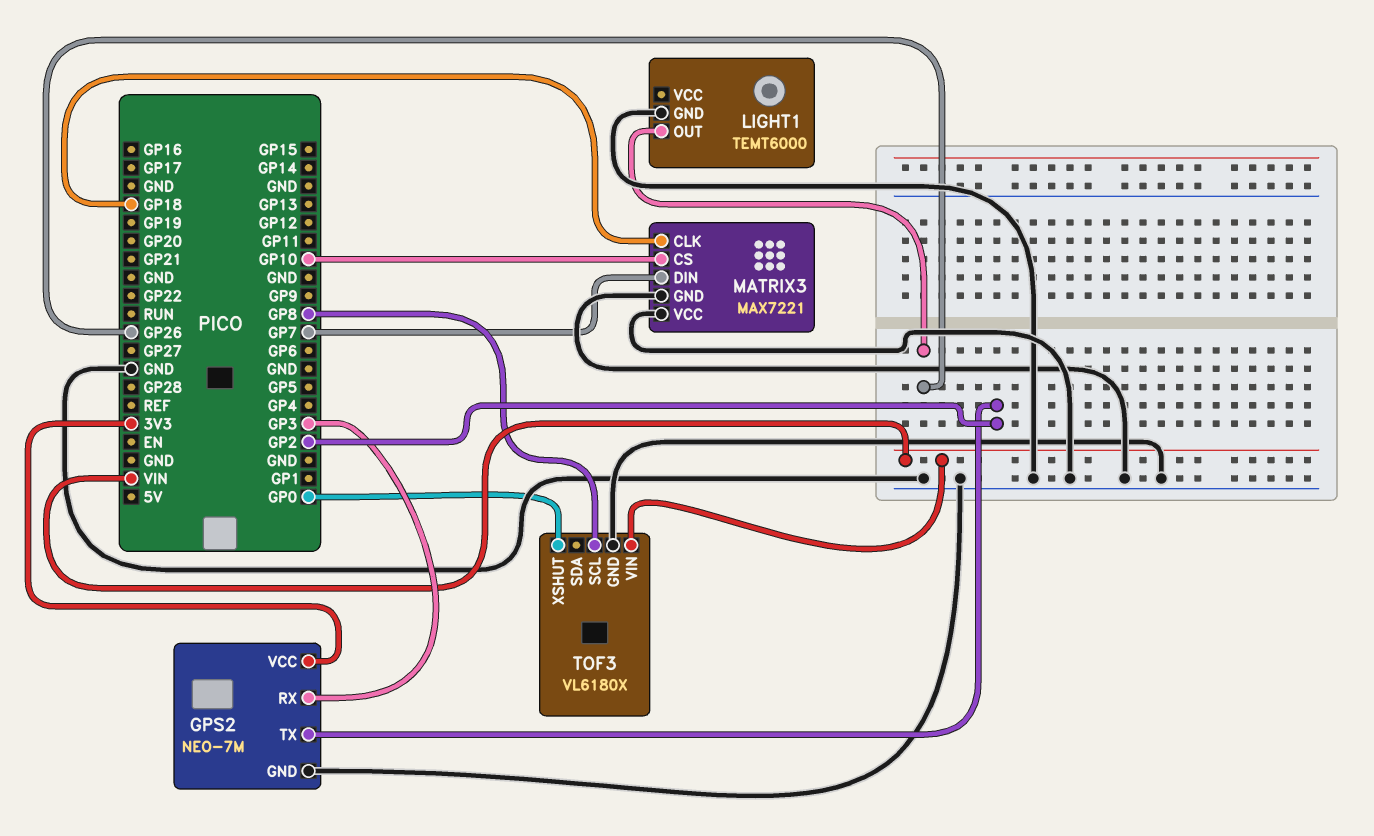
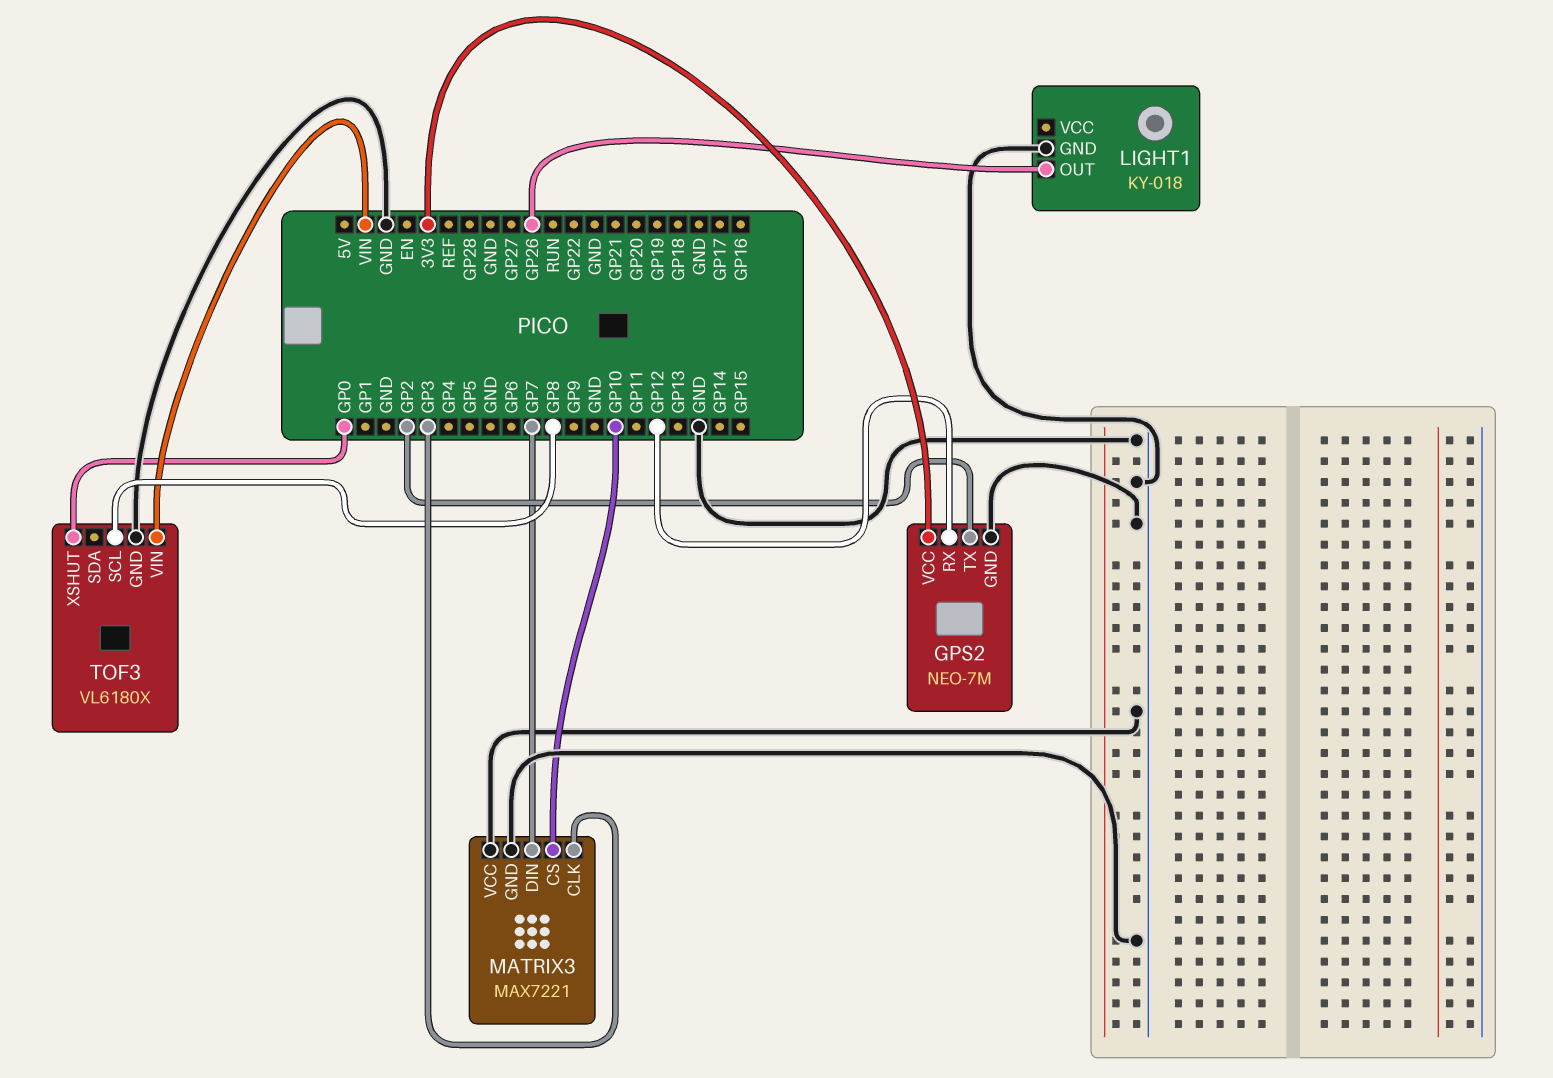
GPS2 pin RX: GP3 -> GP12
LIGHT1: TEMT6000 -> KY-018
MATRIX3 pin CLK: GP18 -> GP3

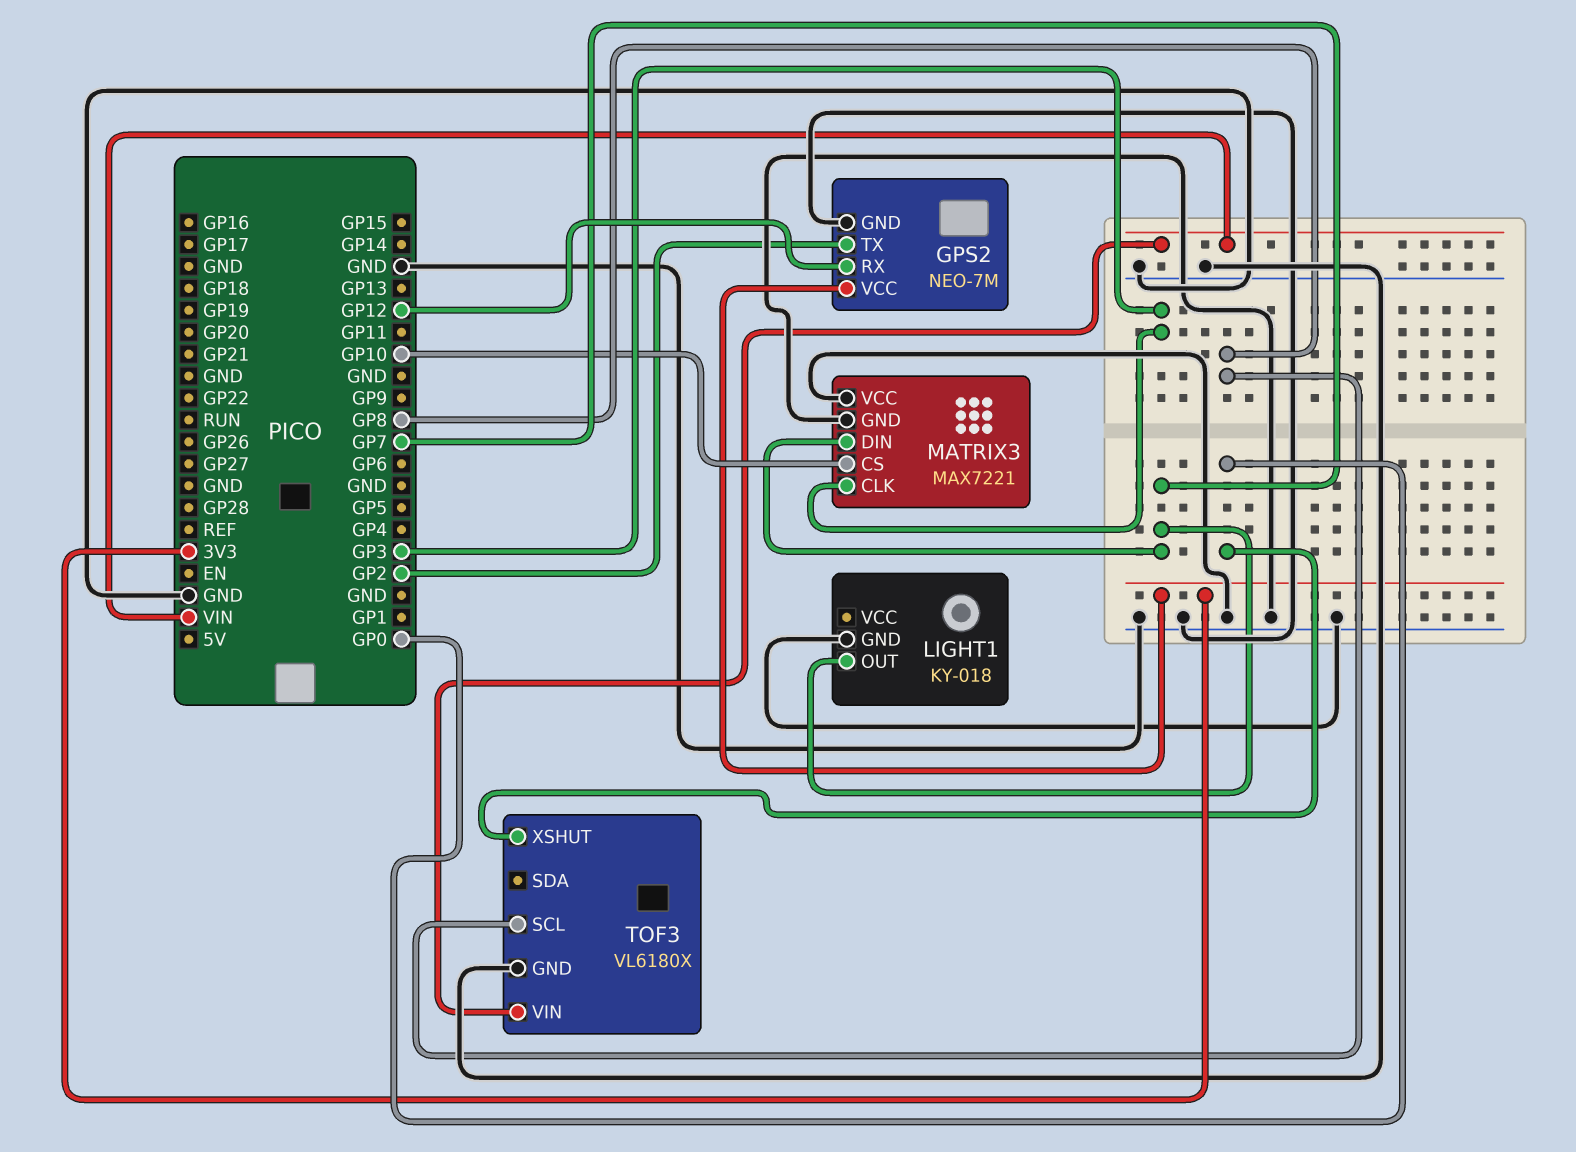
LIGHT1 pin OUT: GP26 -> GP7

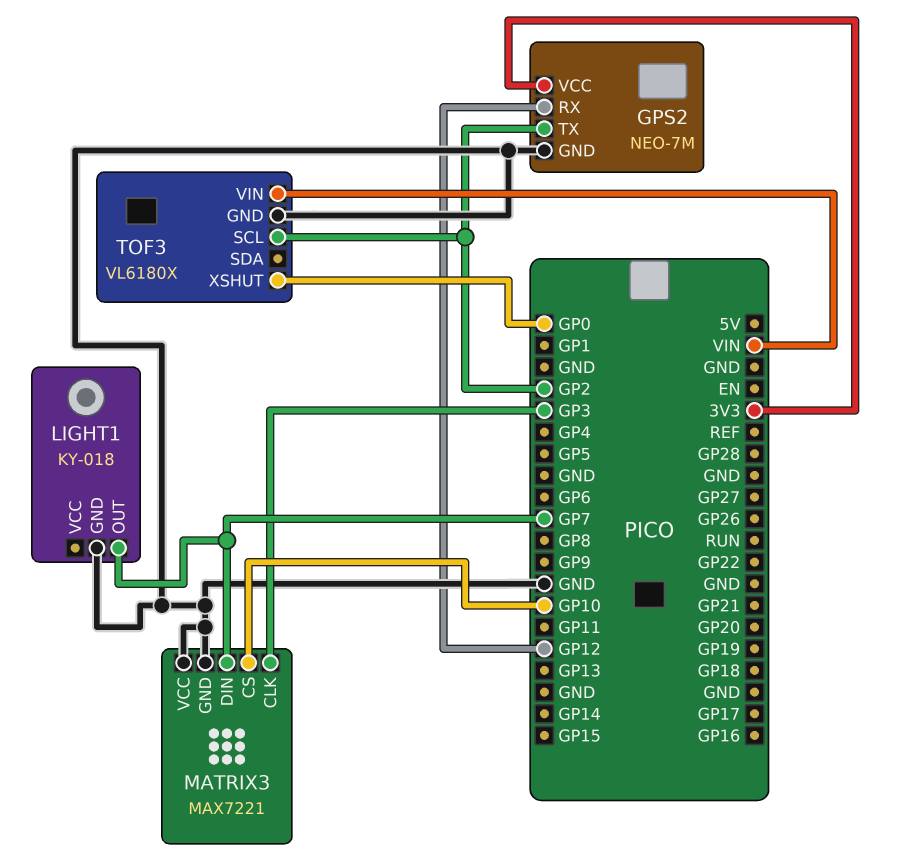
TOF3 pin SCL: GP8 -> GP2

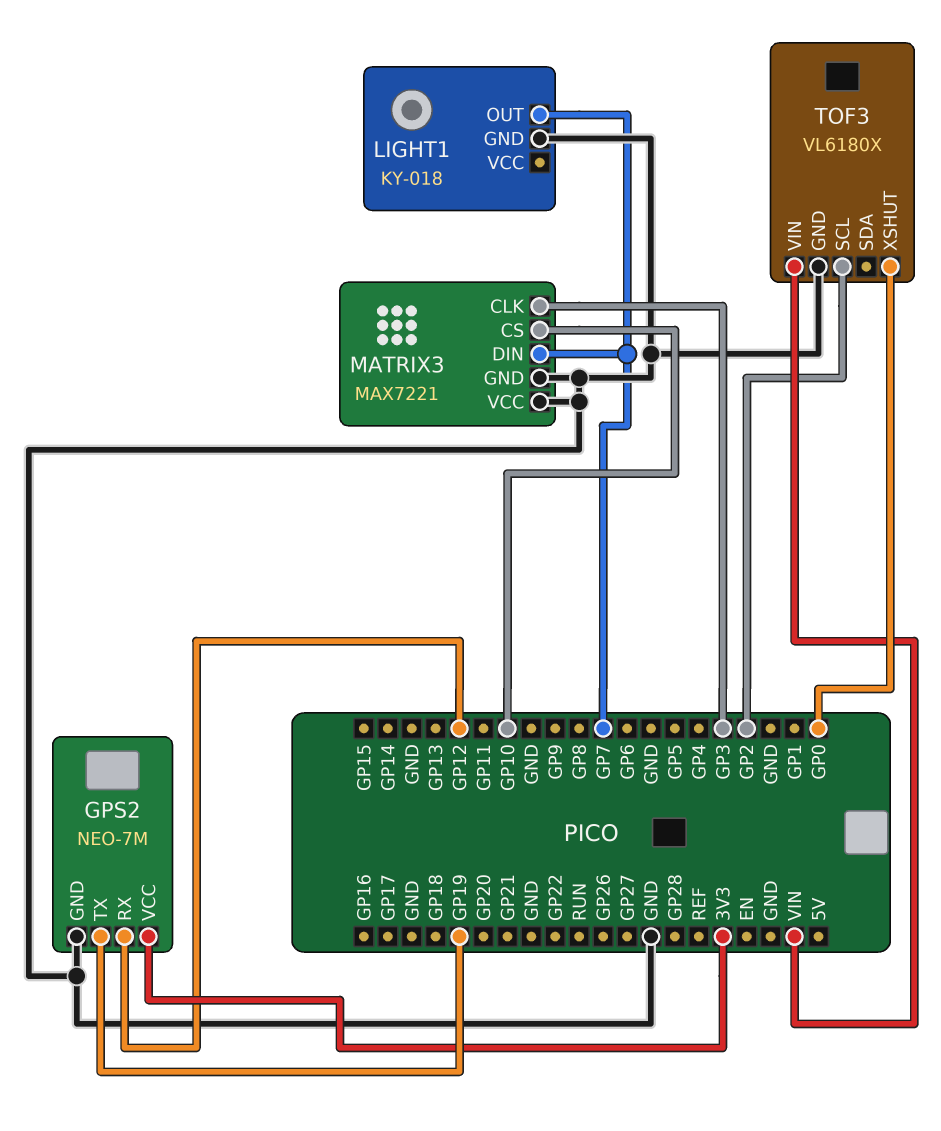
GPS2 pin TX: GP2 -> GP19

